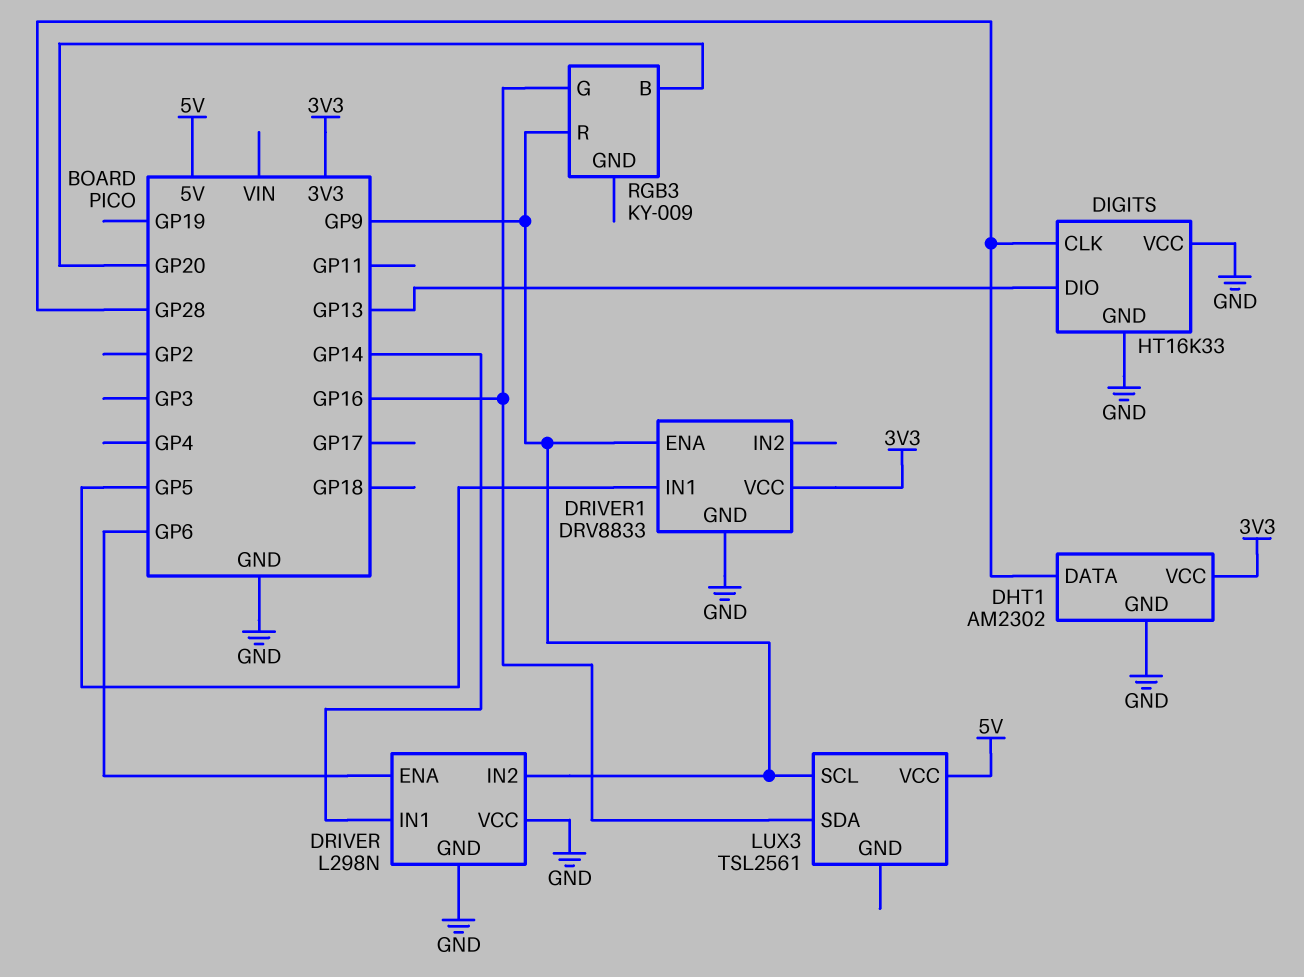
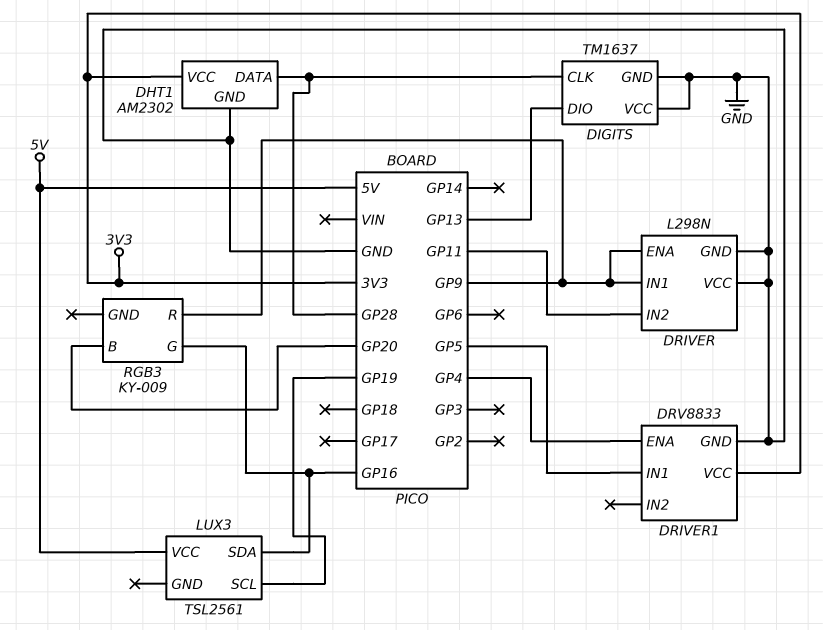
DIGITS: HT16K33 -> TM1637
DRIVER pin ENA: GP6 -> GP9
DRIVER pin IN1: GP14 -> GP9
DRIVER pin IN2: GP9 -> GP11
DRIVER1 pin ENA: GP9 -> GP4
LUX3 pin SCL: GP9 -> GP19

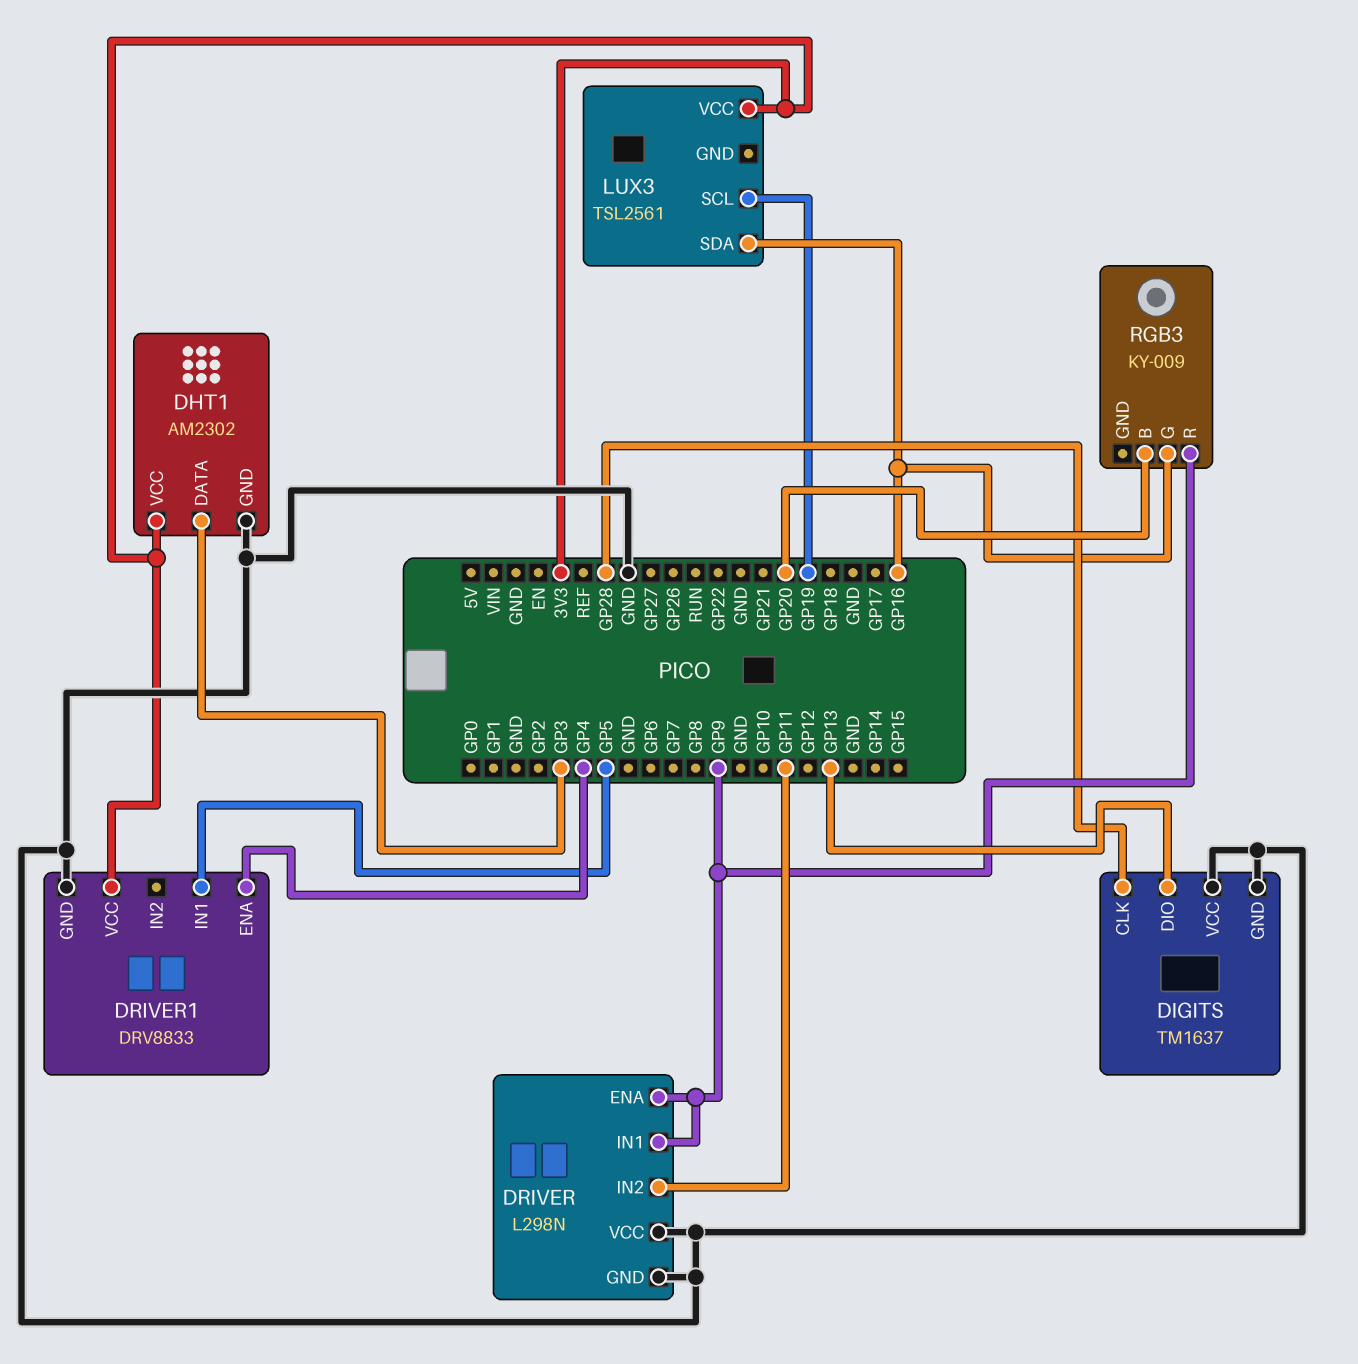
DHT1 pin DATA: GP28 -> GP3
LUX3 pin VCC: 5V -> 3V3

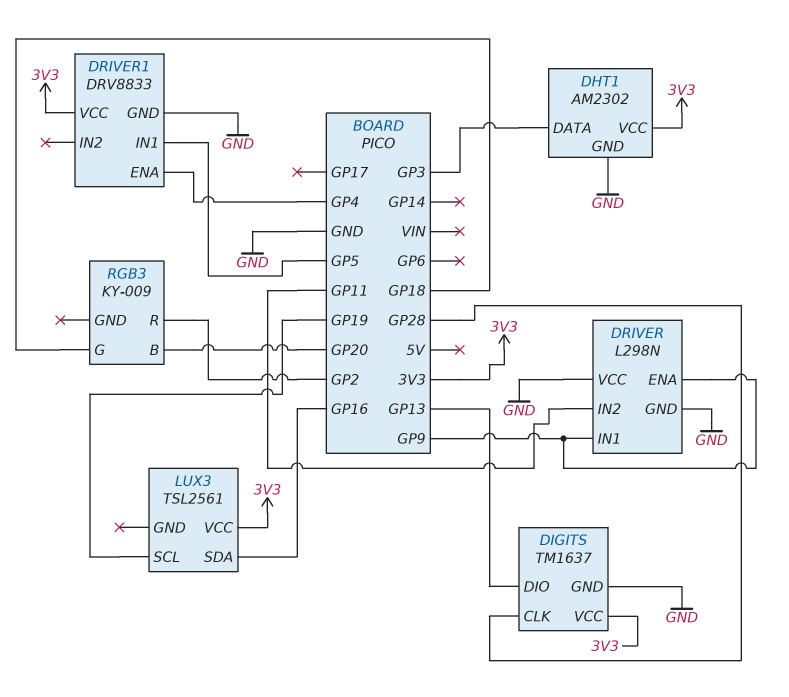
DIGITS pin VCC: GND -> 3V3
RGB3 pin G: GP16 -> GP18
RGB3 pin R: GP9 -> GP2

